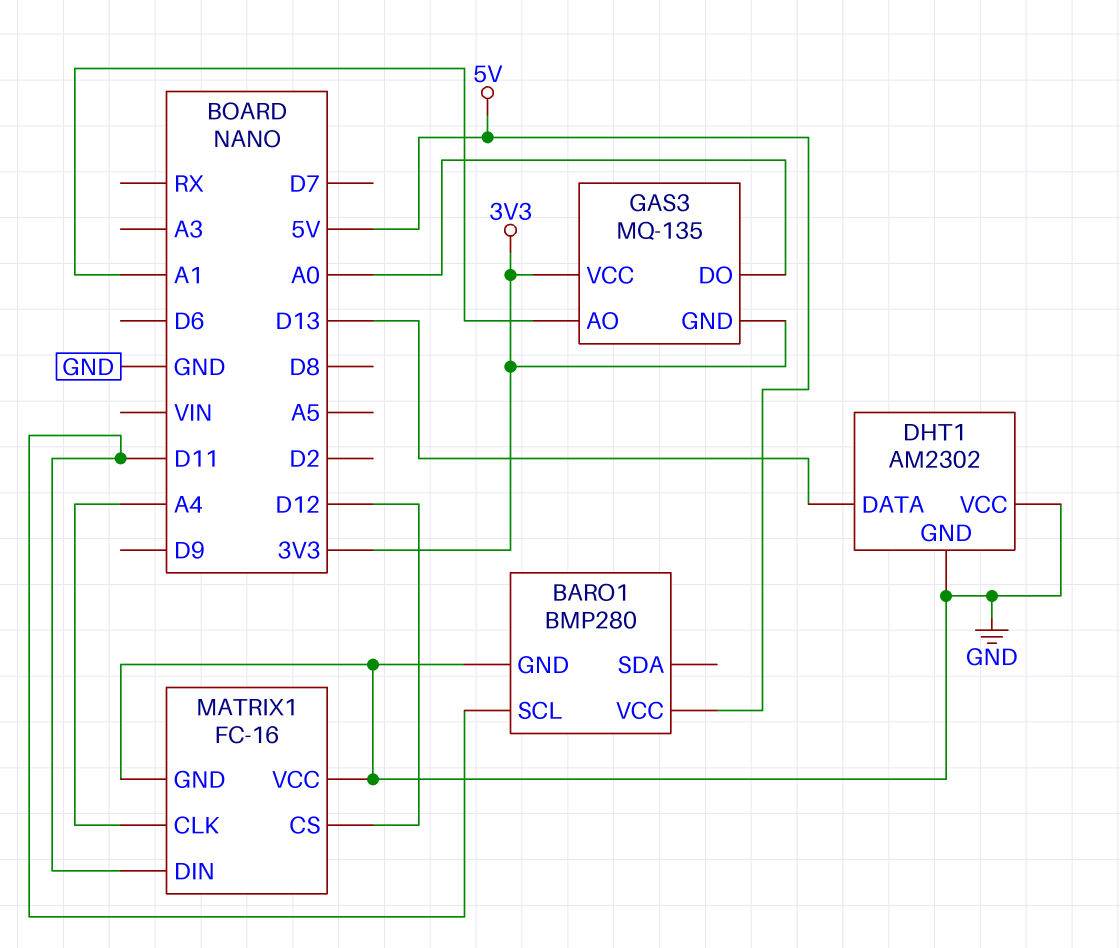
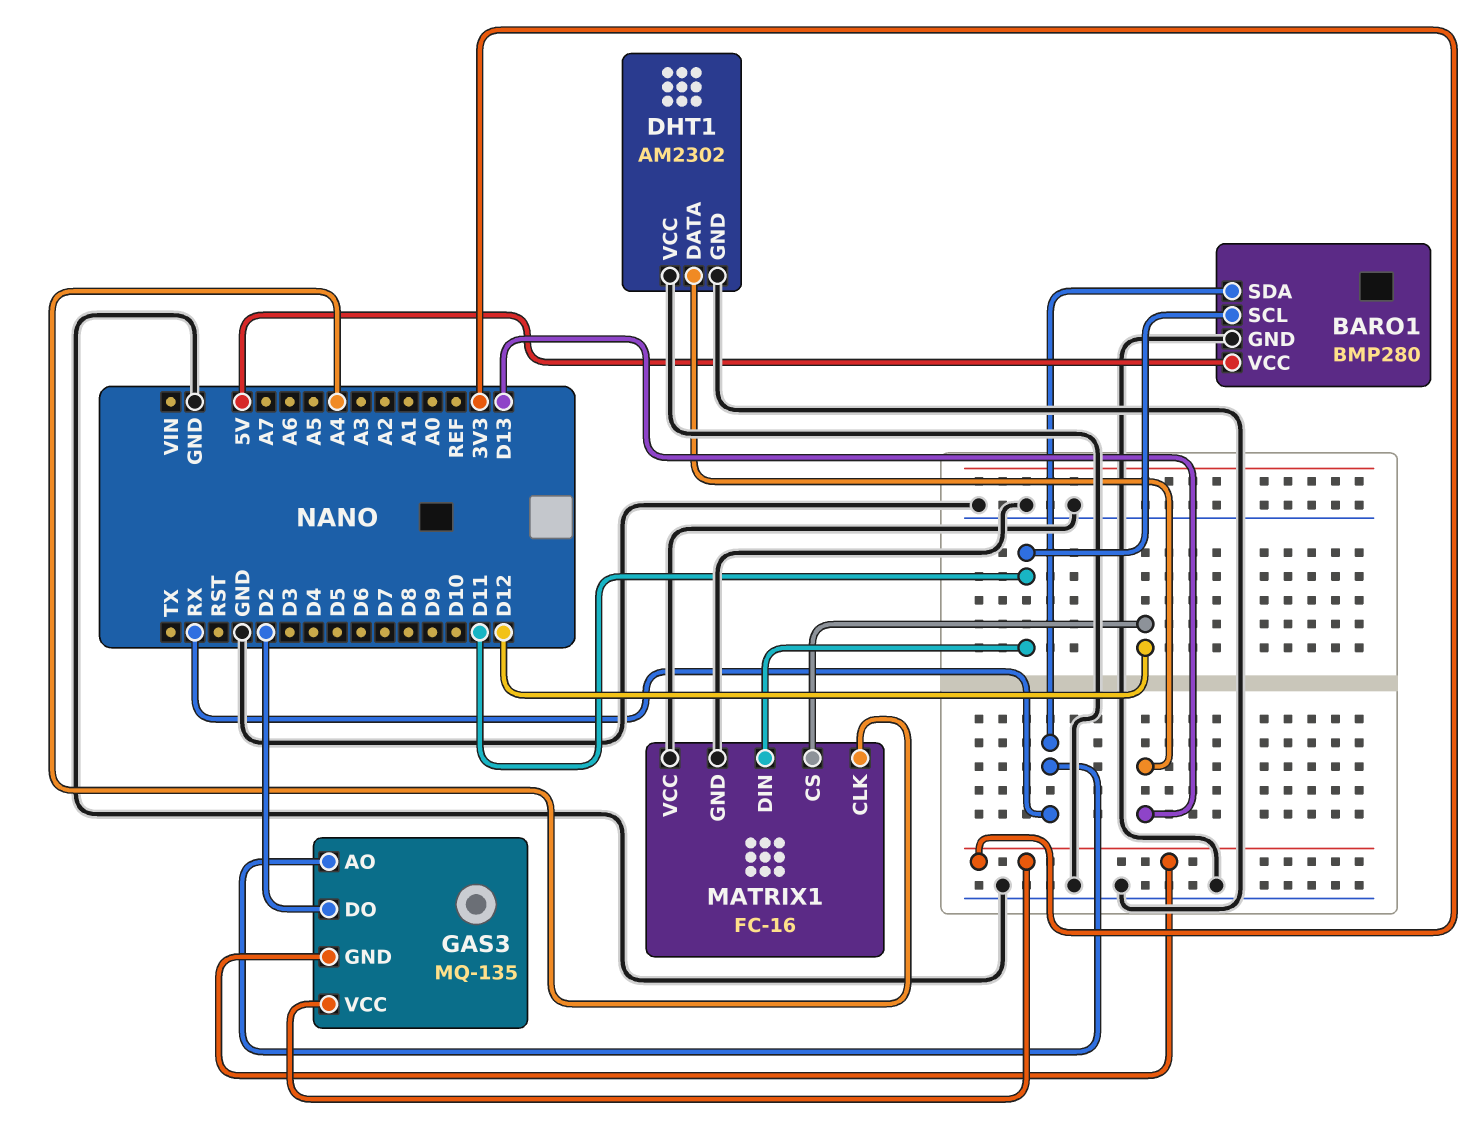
BARO1 pin SDA: none -> RX
GAS3 pin AO: A1 -> RX
GAS3 pin DO: A0 -> D2

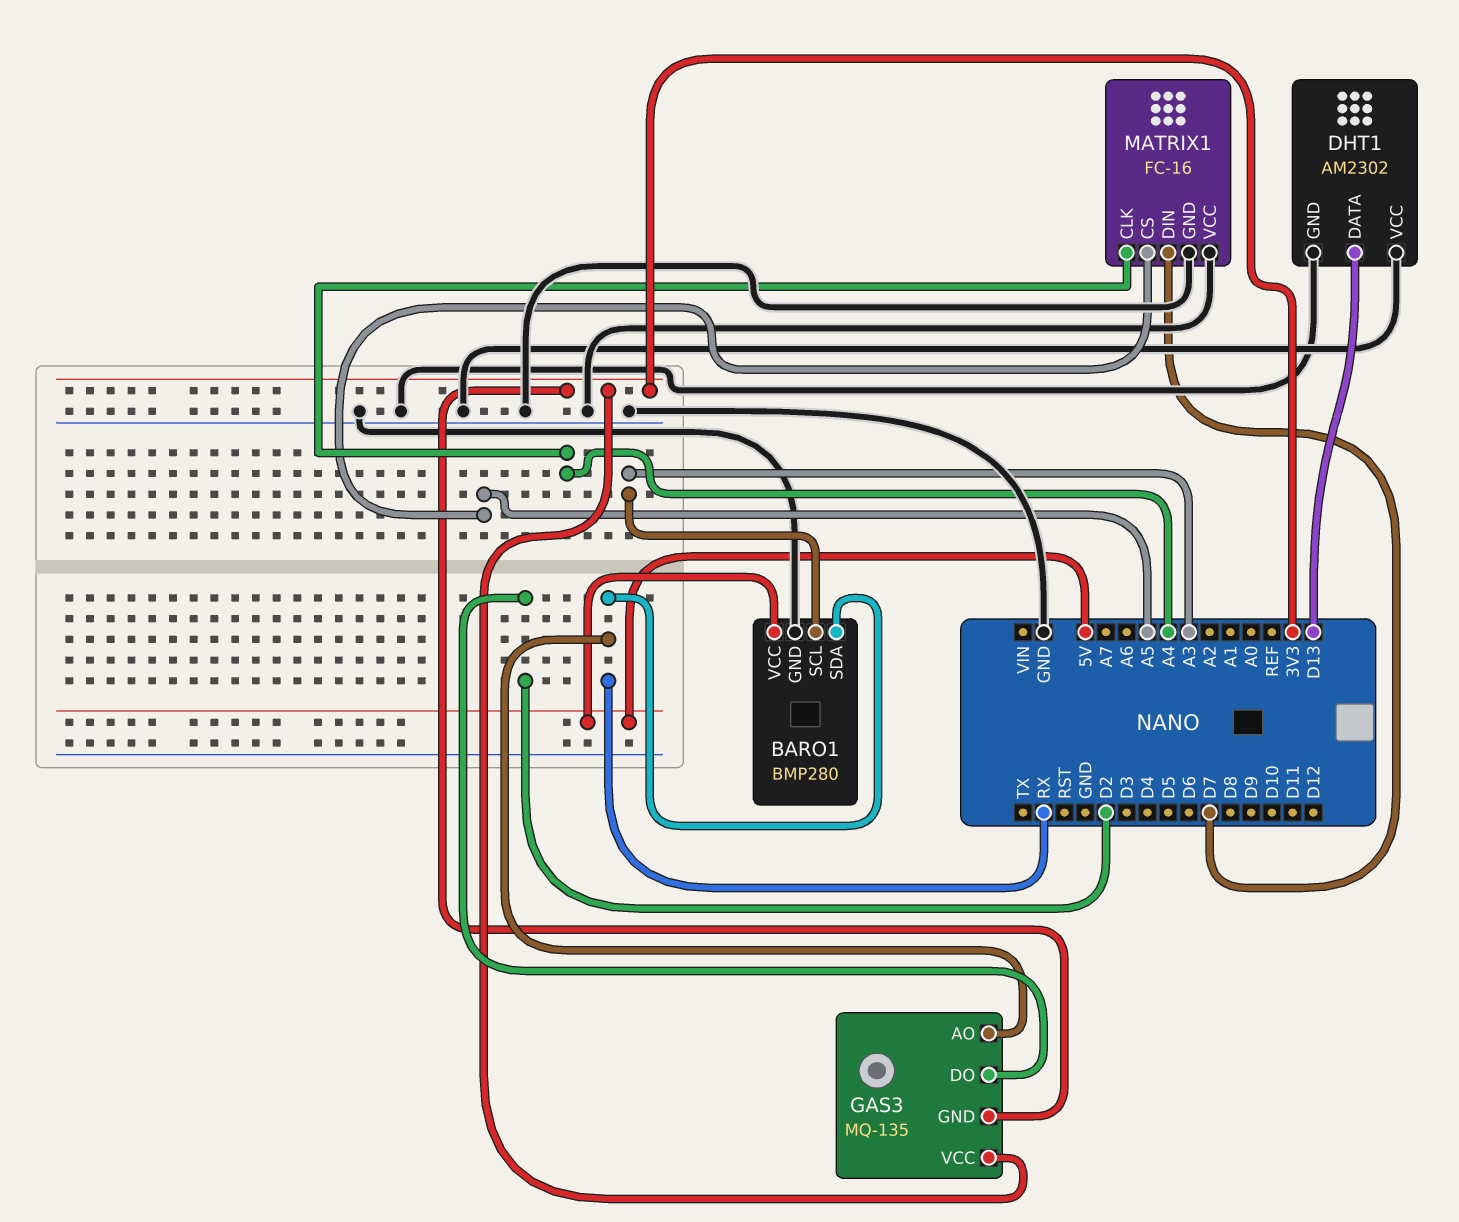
BARO1 pin SCL: D11 -> A3
MATRIX1 pin CS: D12 -> A5
MATRIX1 pin DIN: D11 -> D7

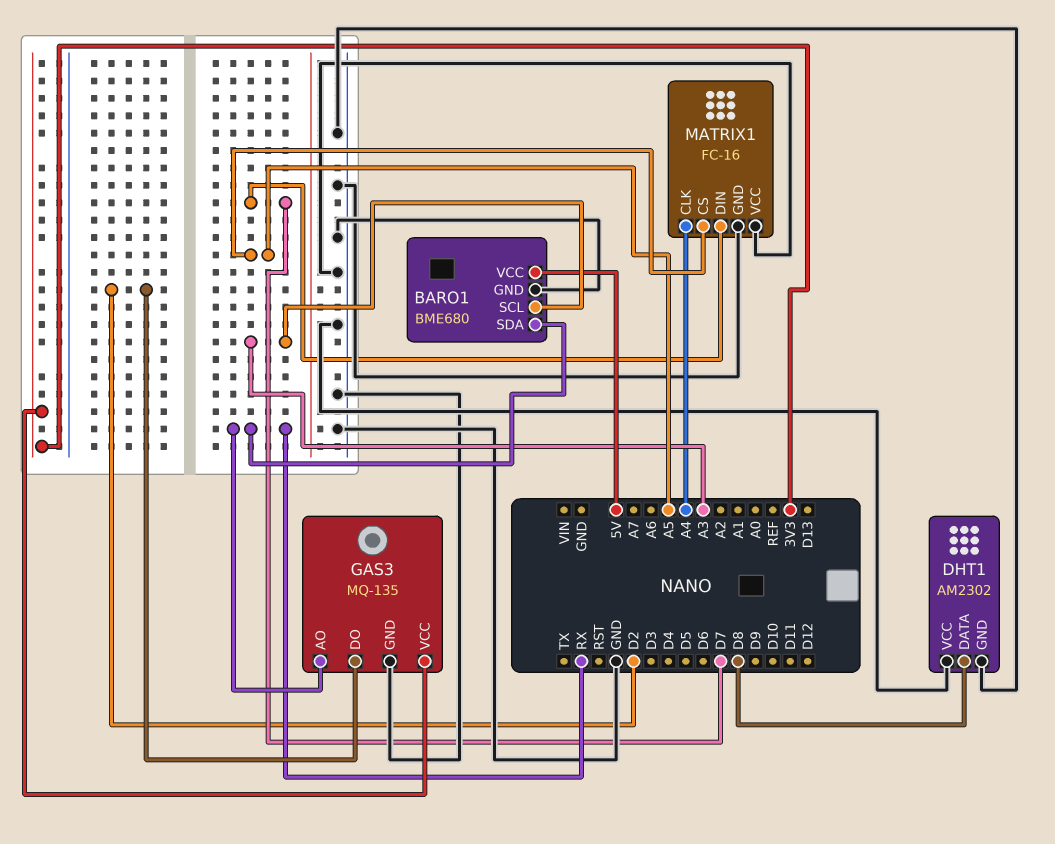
BARO1: BMP280 -> BME680
DHT1 pin DATA: D13 -> D8
GAS3 pin GND: 3V3 -> GND

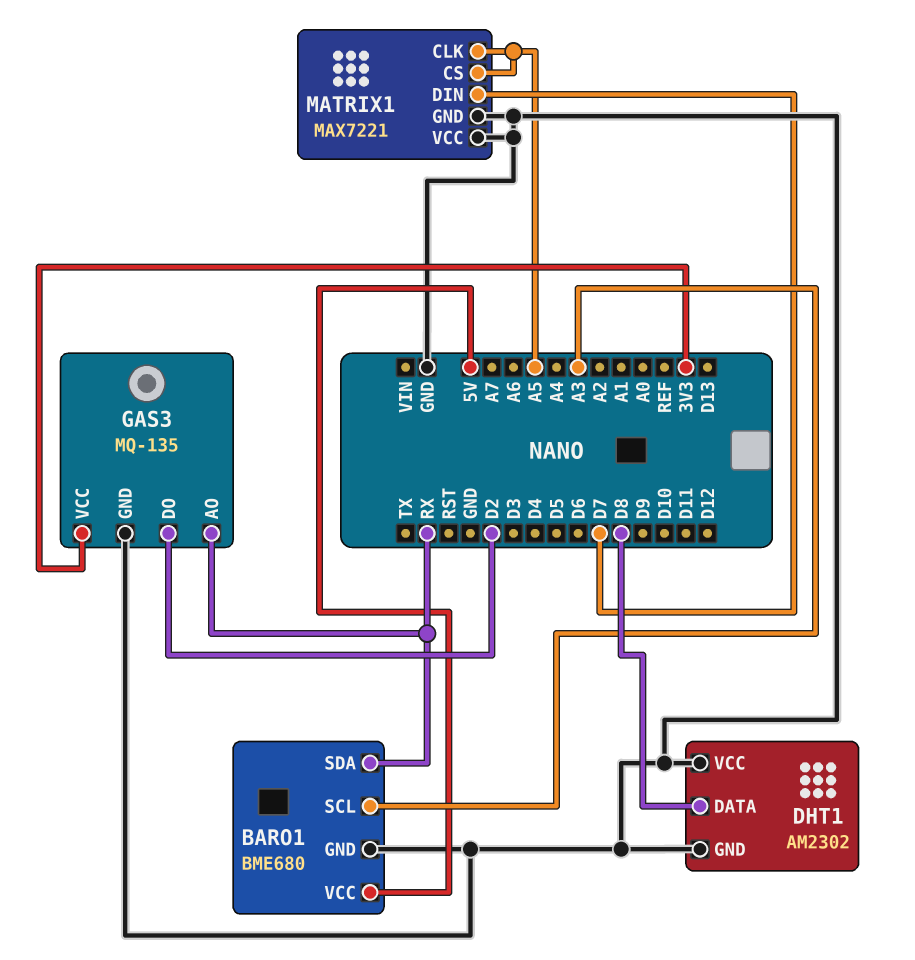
MATRIX1: FC-16 -> MAX7221
MATRIX1 pin CLK: A4 -> A5

